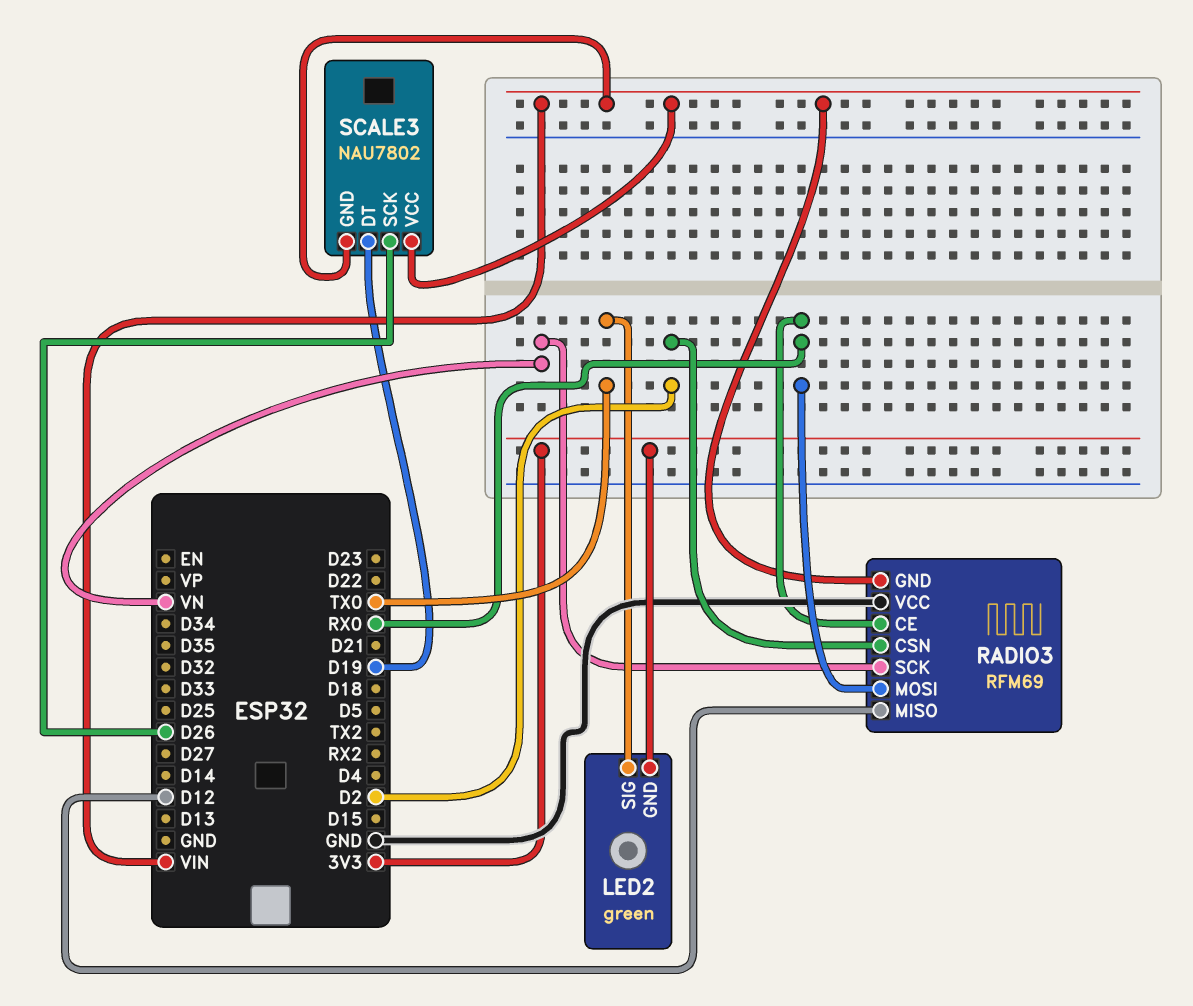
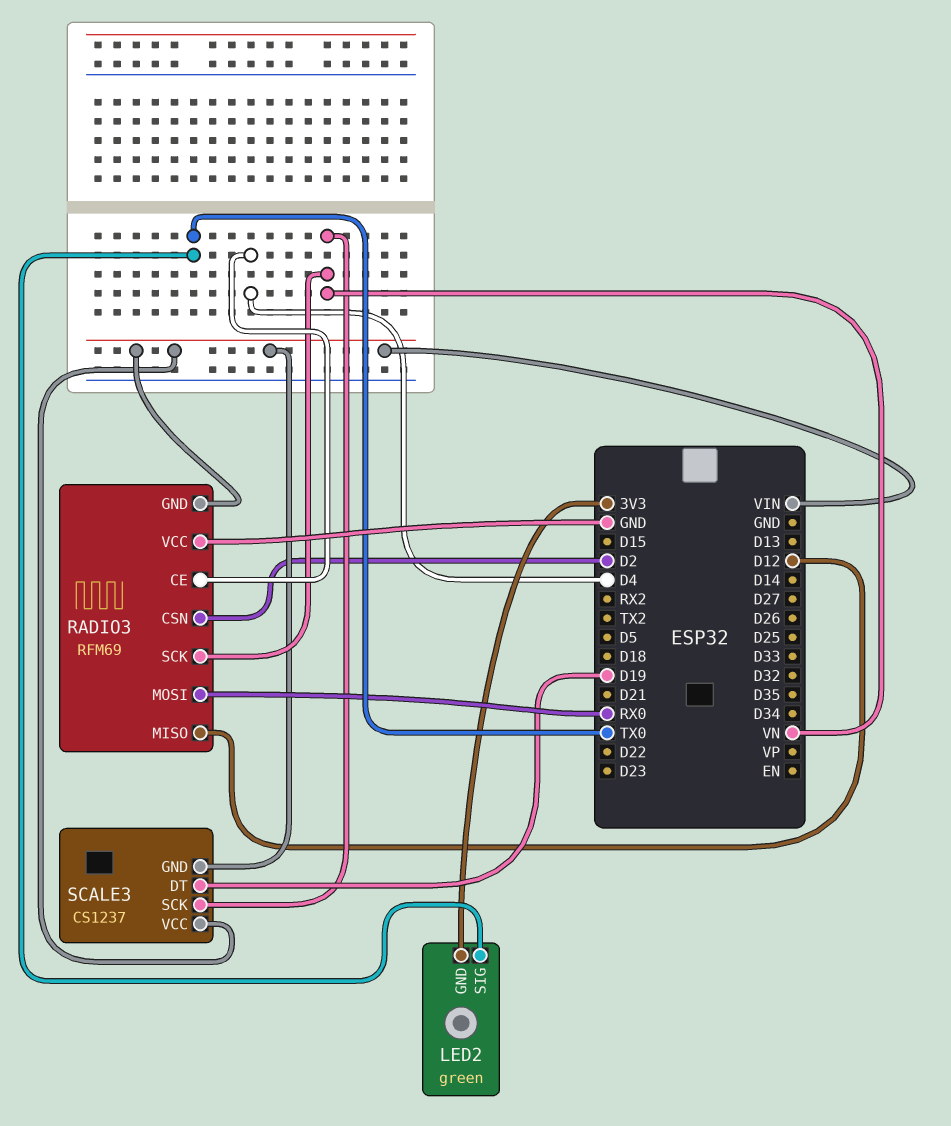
RADIO3 pin CE: RX0 -> D4
SCALE3: NAU7802 -> CS1237
SCALE3 pin SCK: D26 -> VN

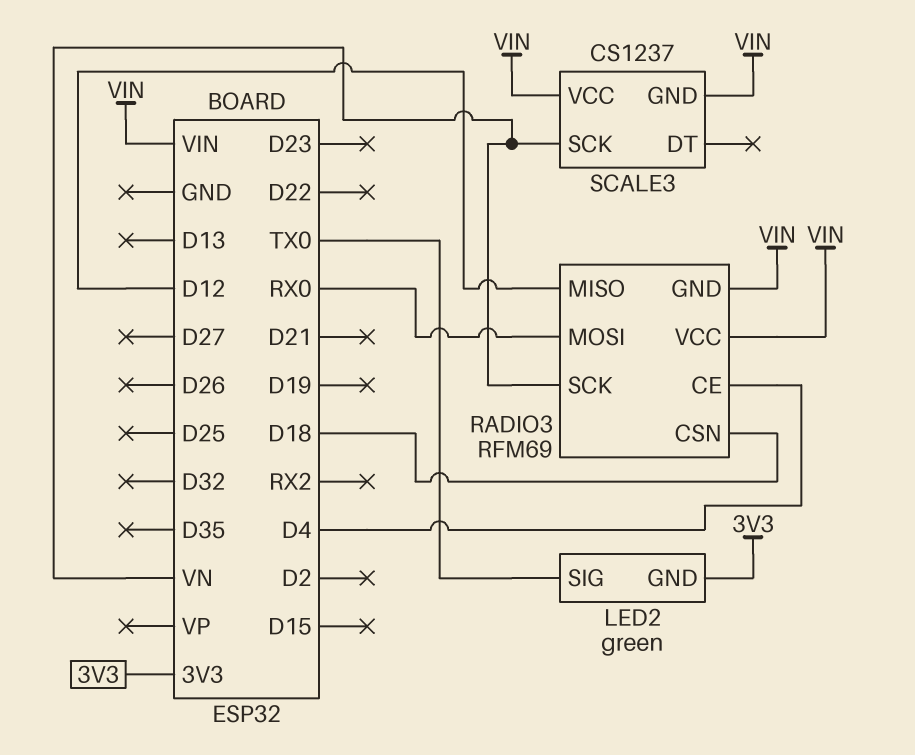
RADIO3 pin CSN: D2 -> D18
RADIO3 pin VCC: GND -> VIN
SCALE3 pin DT: D19 -> none

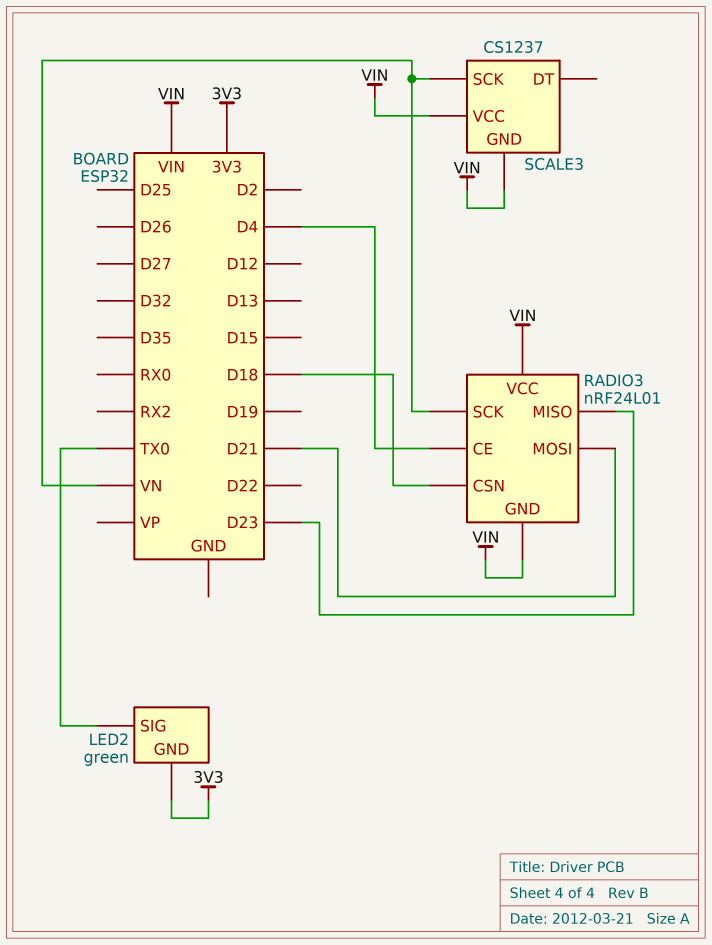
RADIO3: RFM69 -> nRF24L01
RADIO3 pin MISO: D12 -> D23
RADIO3 pin MOSI: RX0 -> D21

